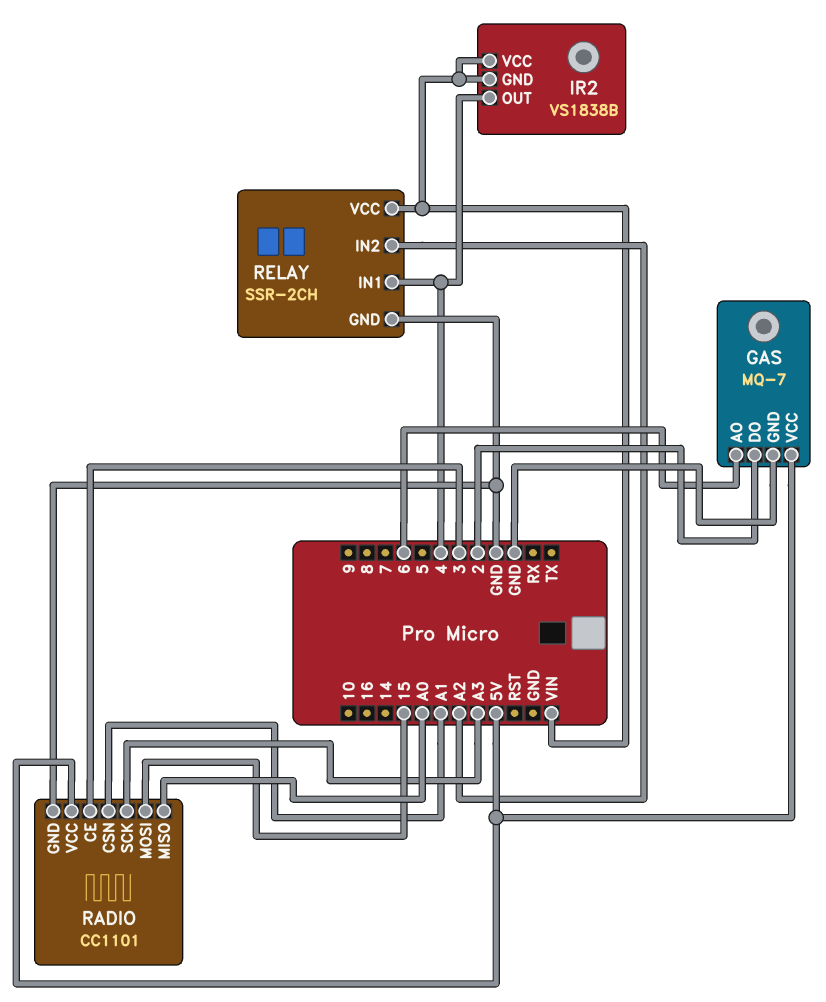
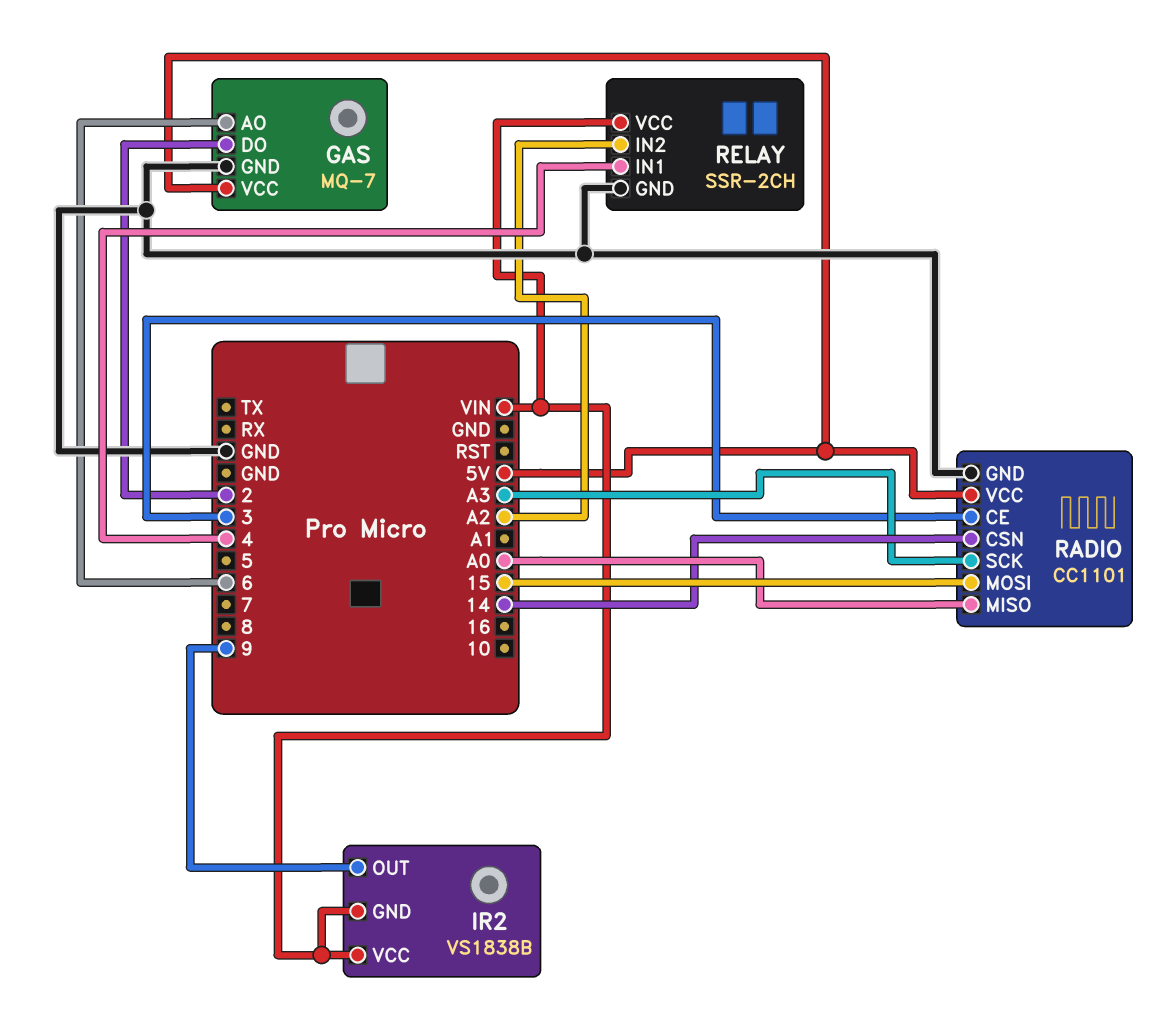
IR2 pin OUT: 4 -> 9
RADIO pin CSN: A1 -> 14

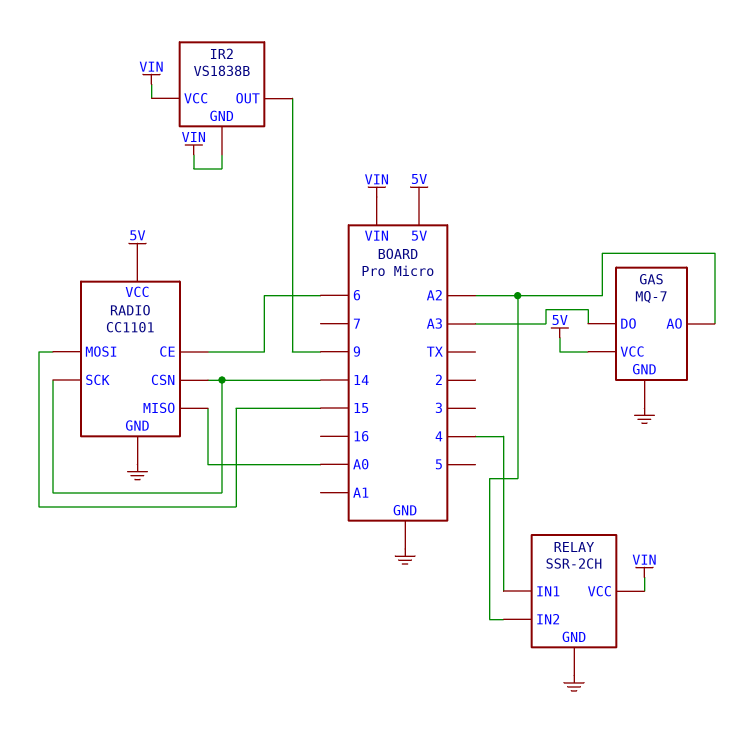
GAS pin AO: 6 -> A2
GAS pin DO: 2 -> A3
RADIO pin CE: 3 -> 6
RADIO pin SCK: A3 -> 14

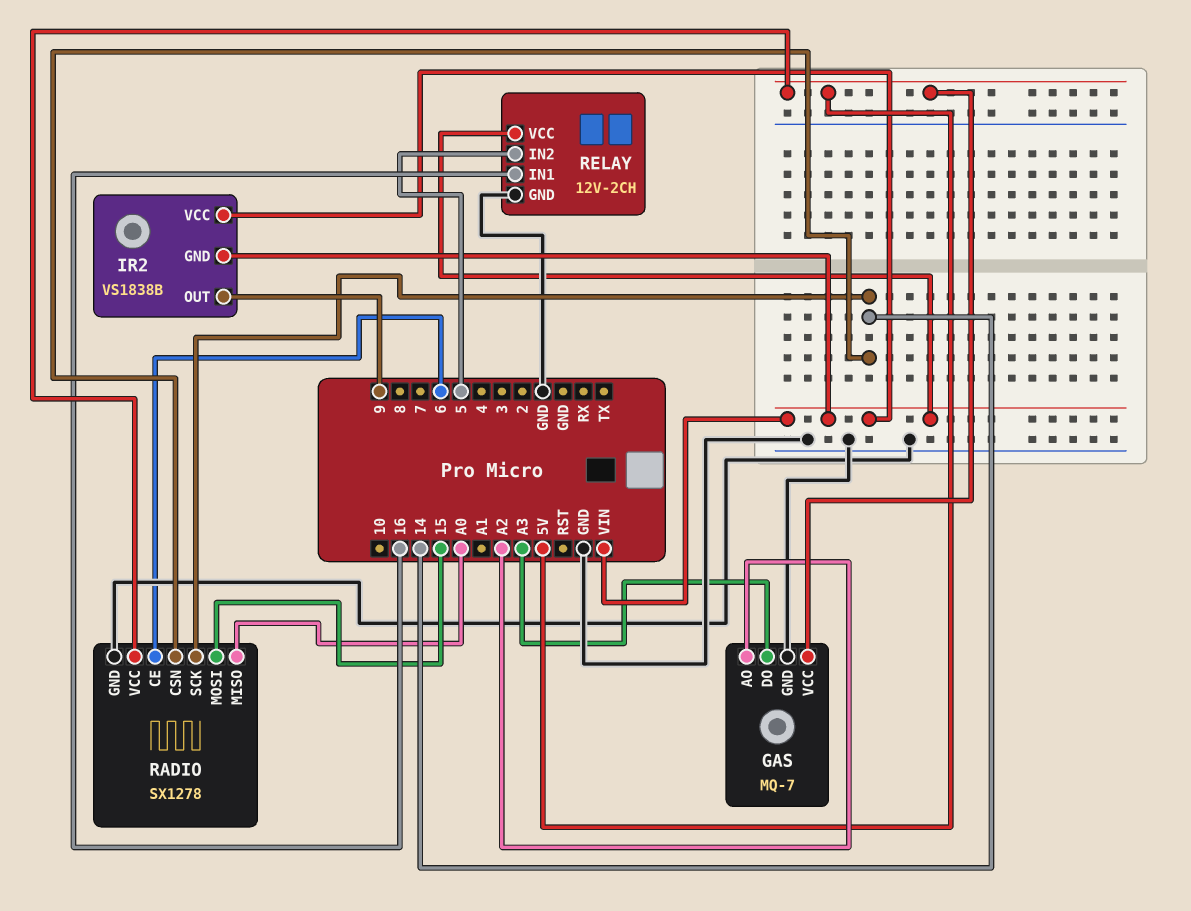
RADIO: CC1101 -> SX1278
RELAY: SSR-2CH -> 12V-2CH
RELAY pin IN1: 4 -> 16
RELAY pin IN2: A2 -> 5

